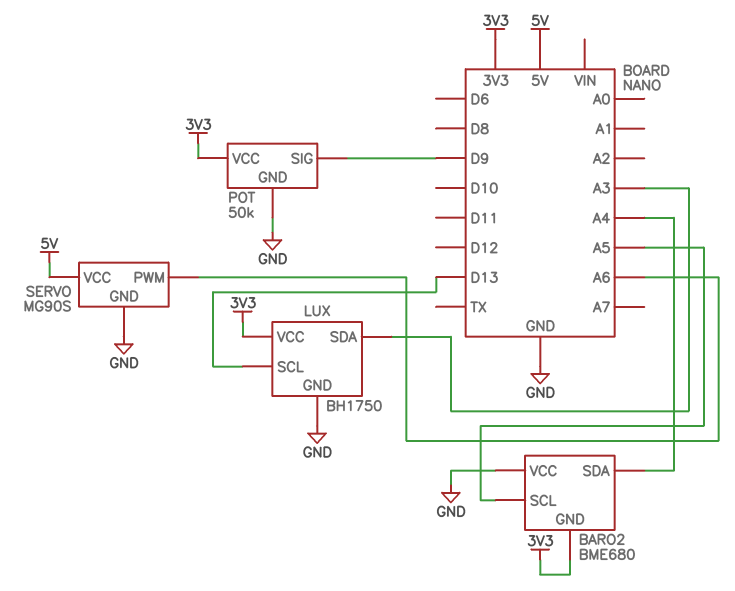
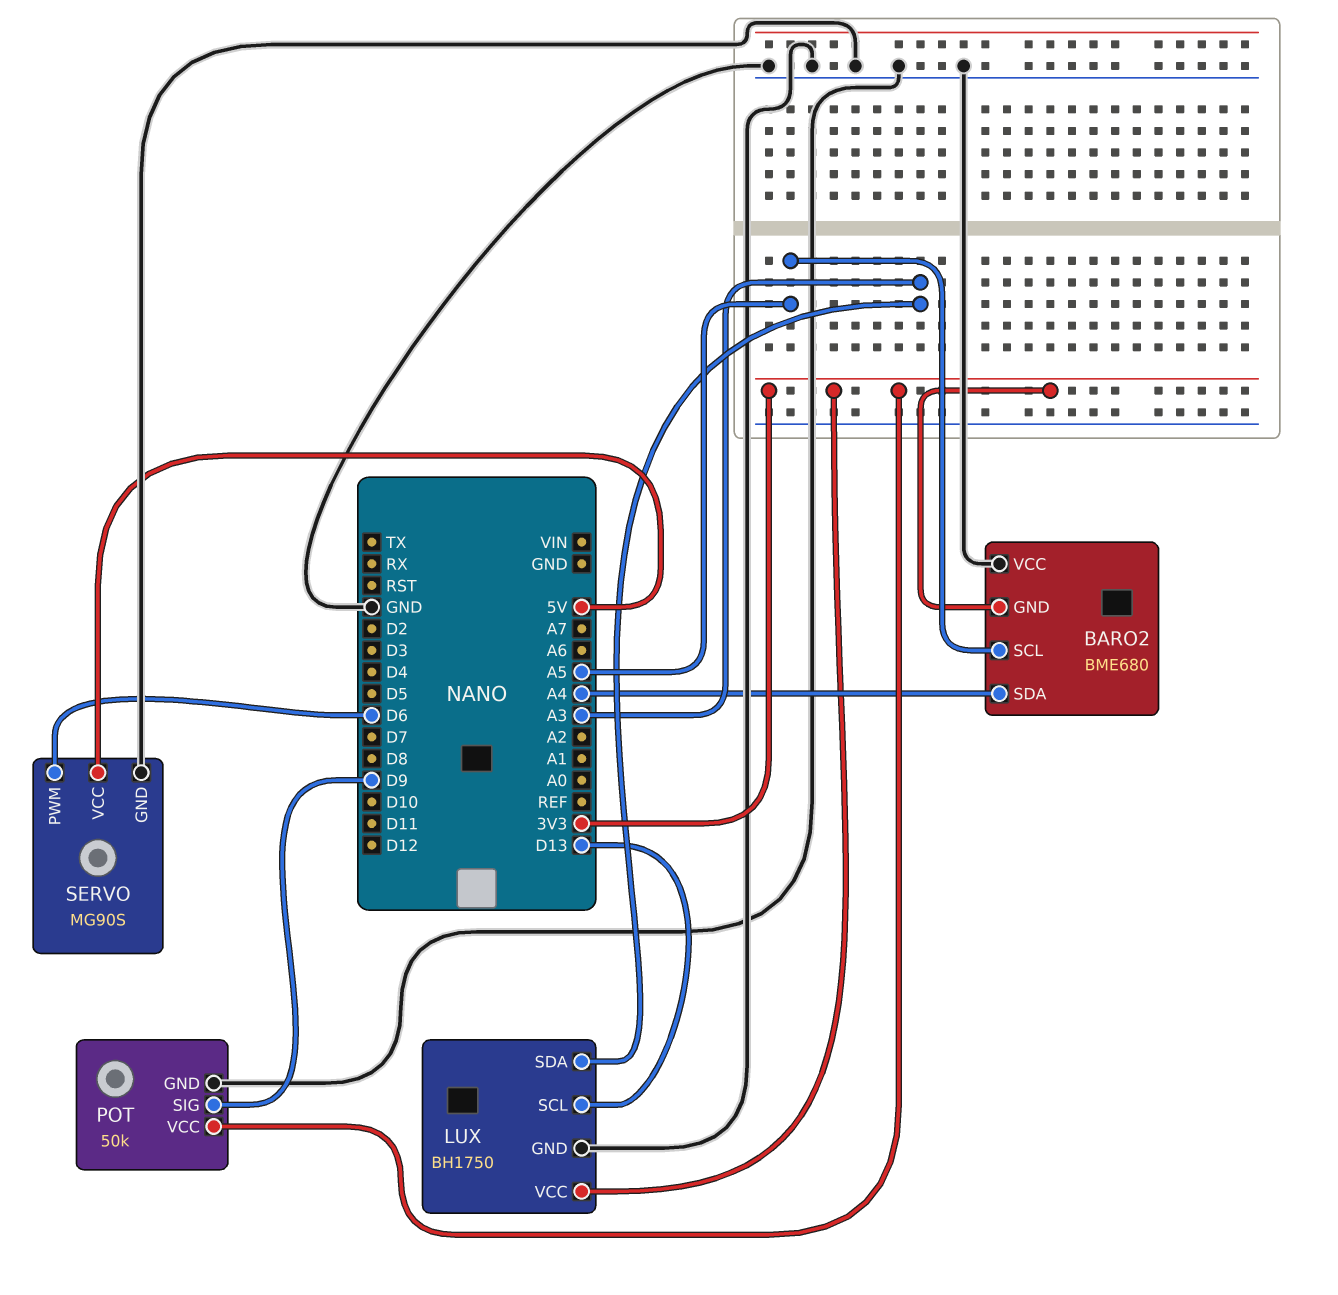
SERVO pin PWM: A6 -> D6

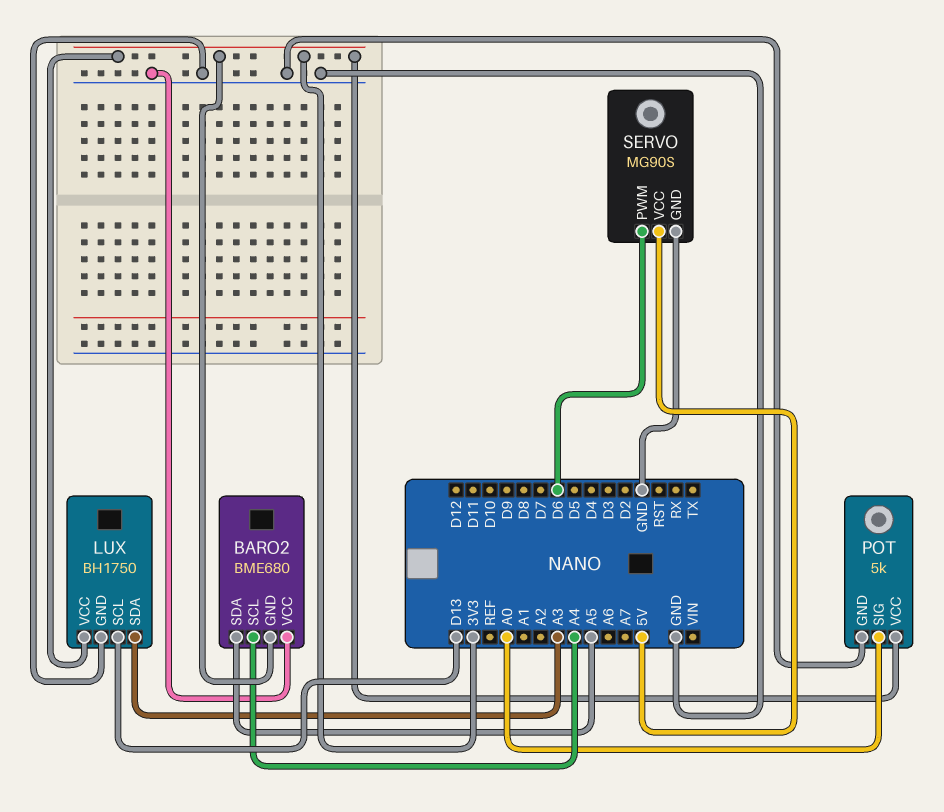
BARO2 pin SCL: A5 -> A4
BARO2 pin SDA: A4 -> A5
POT: 50k -> 5k
POT pin SIG: D9 -> A0

